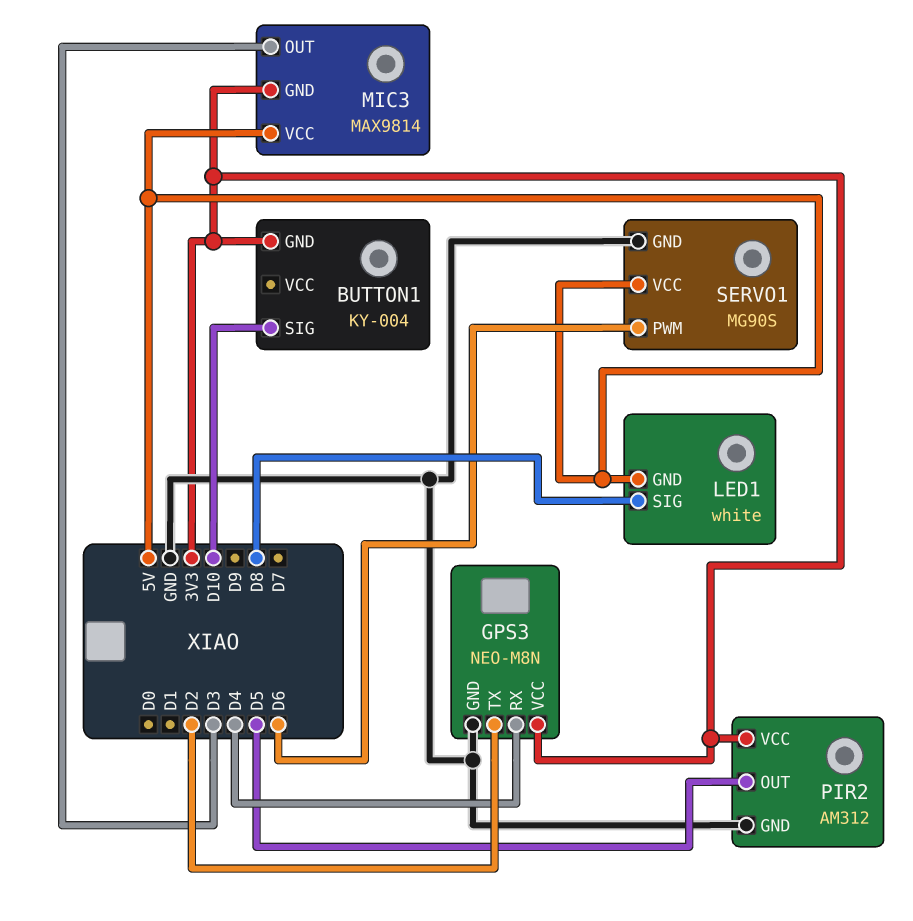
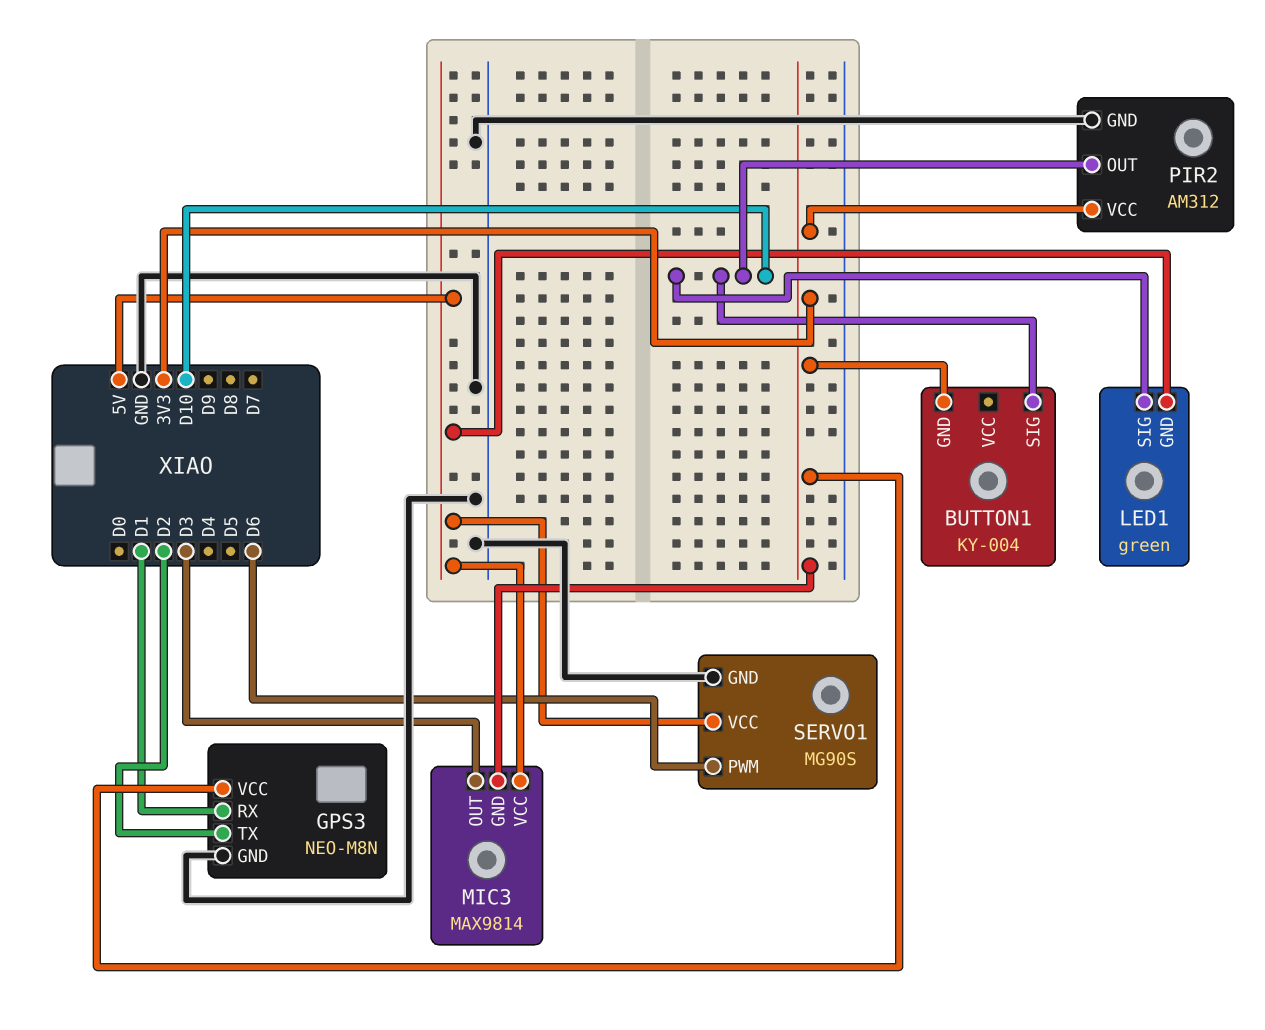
GPS3 pin RX: D4 -> D1
LED1: white -> green
LED1 pin SIG: D8 -> D10
PIR2 pin OUT: D5 -> D10

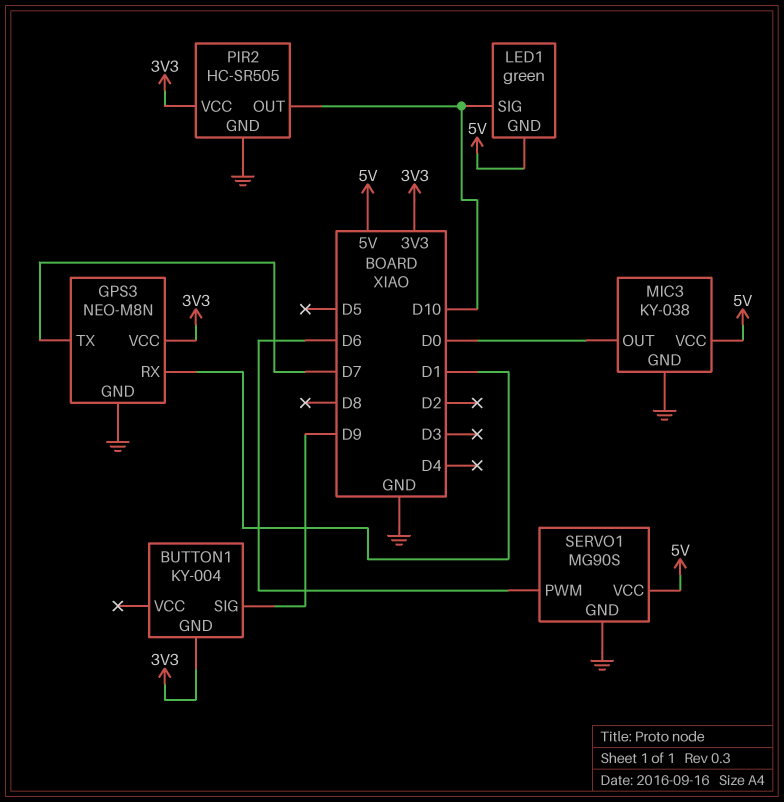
BUTTON1 pin SIG: D10 -> D9
GPS3 pin TX: D2 -> D7
MIC3: MAX9814 -> KY-038
MIC3 pin GND: 3V3 -> GND
MIC3 pin OUT: D3 -> D0
PIR2: AM312 -> HC-SR505

